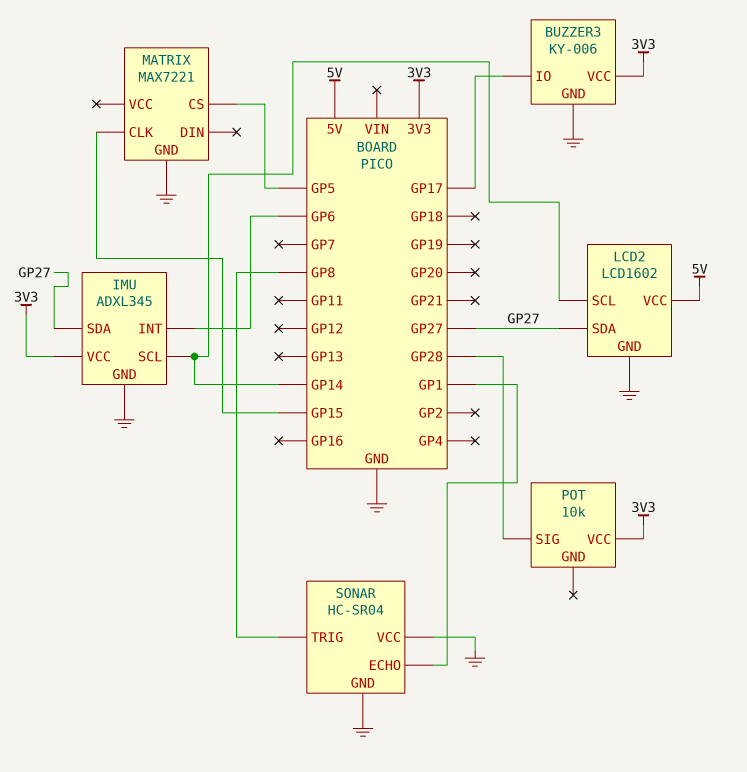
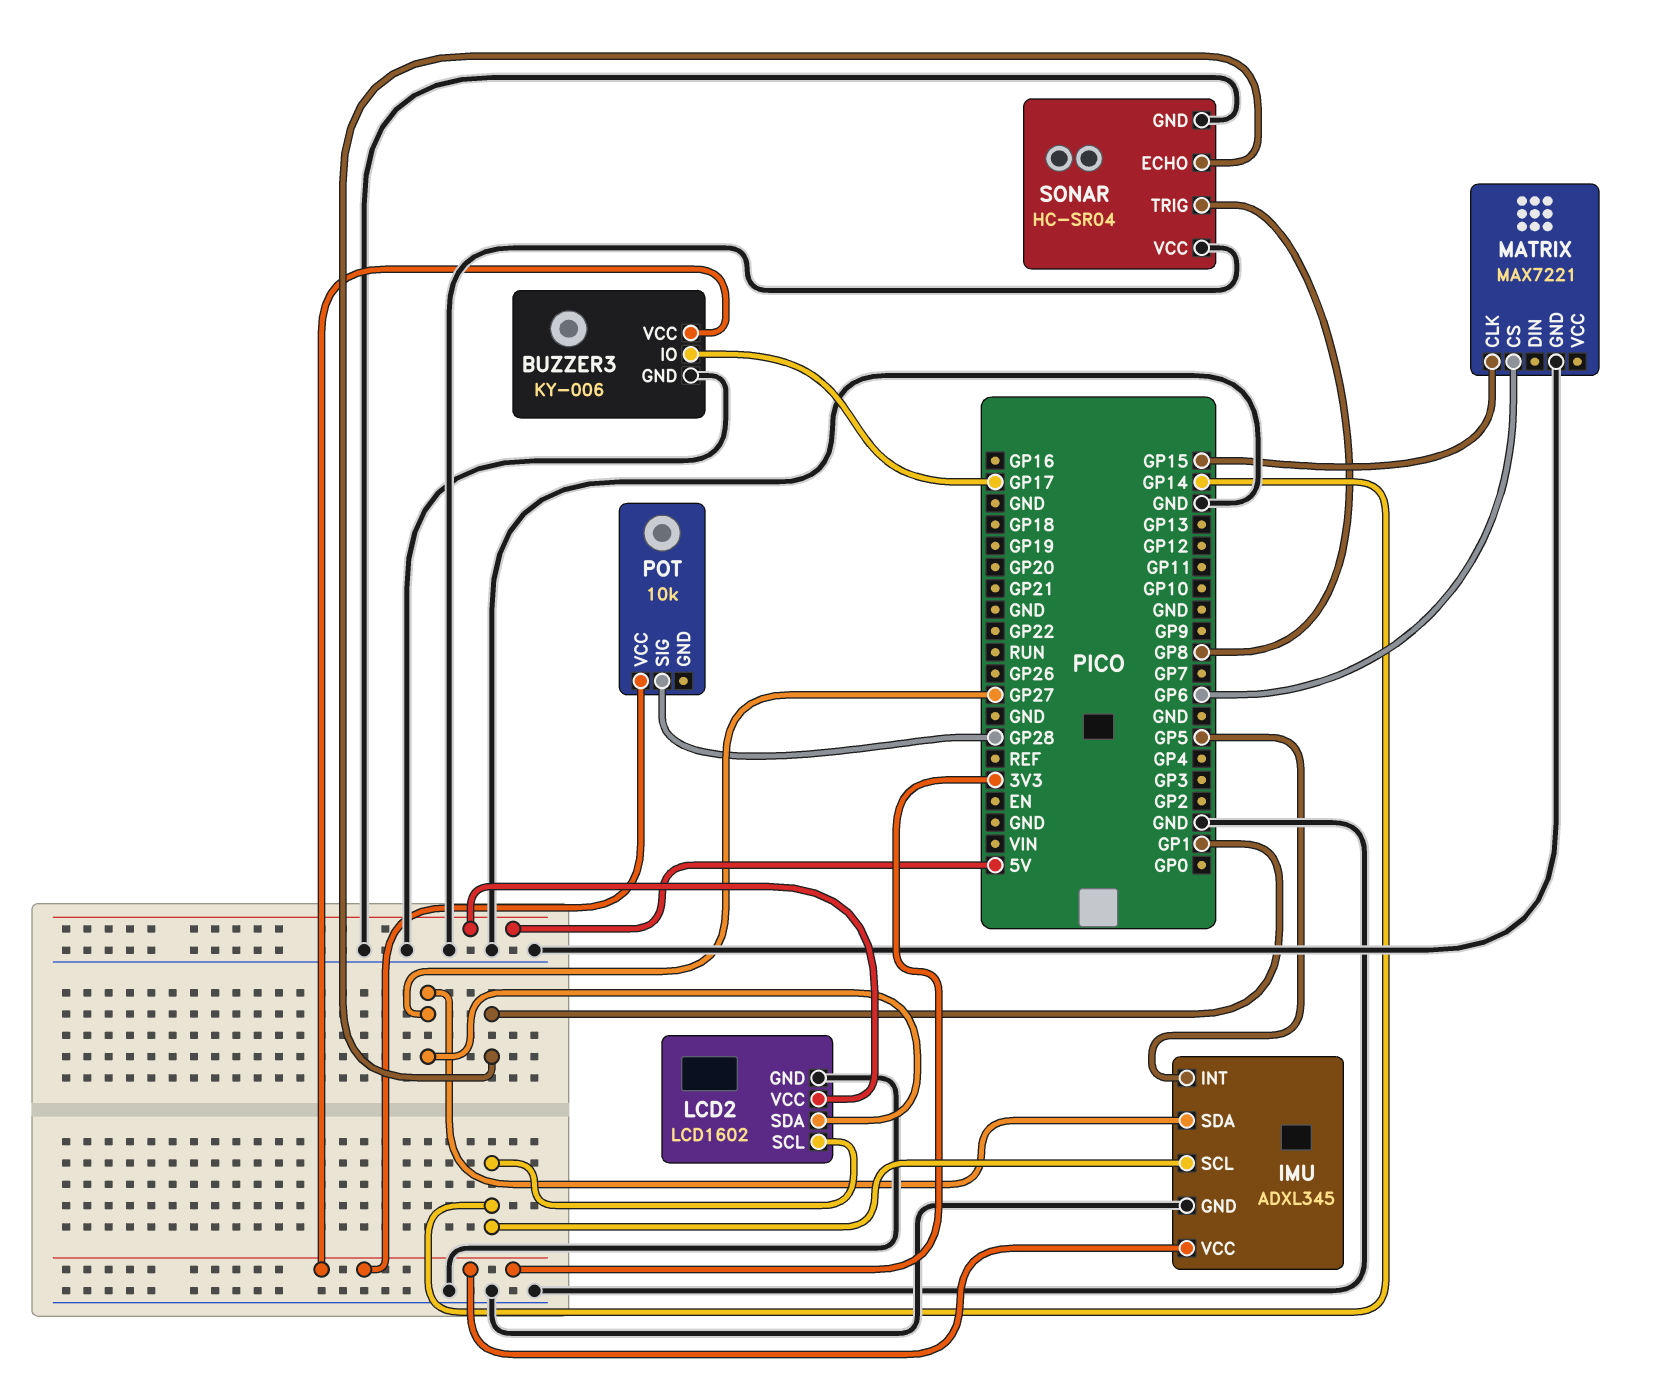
IMU pin INT: GP6 -> GP5
MATRIX pin CS: GP5 -> GP6

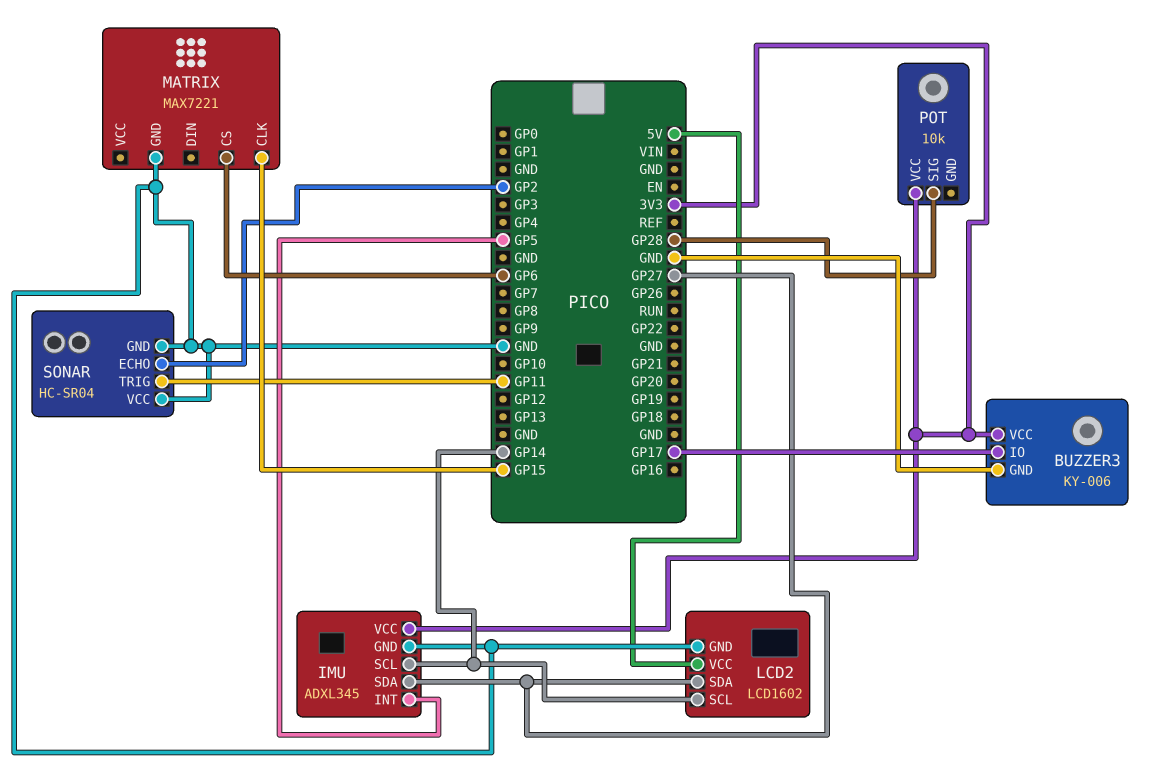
SONAR pin ECHO: GP1 -> GP2
SONAR pin TRIG: GP8 -> GP11

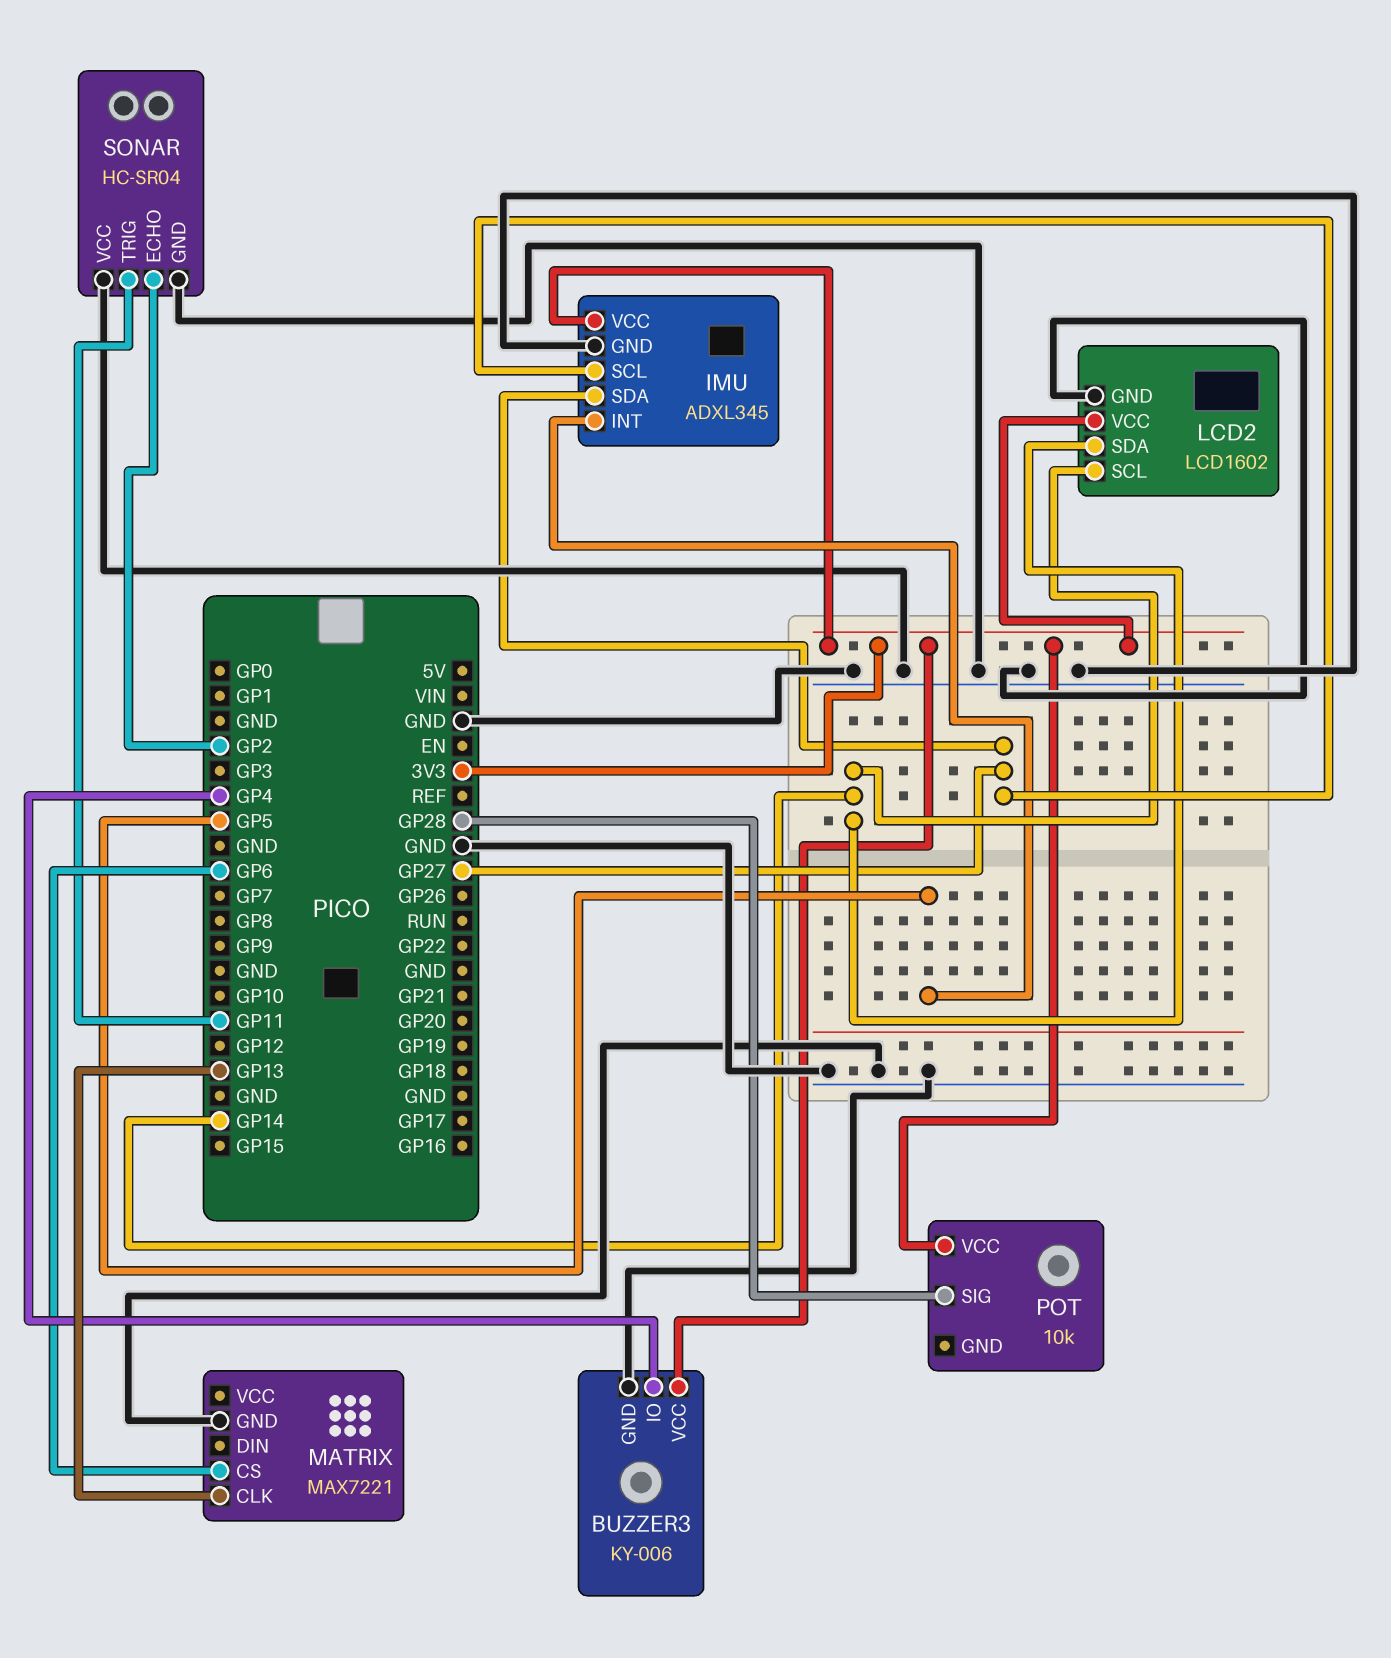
BUZZER3 pin IO: GP17 -> GP4
IMU pin SCL: GP14 -> GP27
LCD2 pin SDA: GP27 -> GP14
LCD2 pin VCC: 5V -> 3V3
MATRIX pin CLK: GP15 -> GP13

